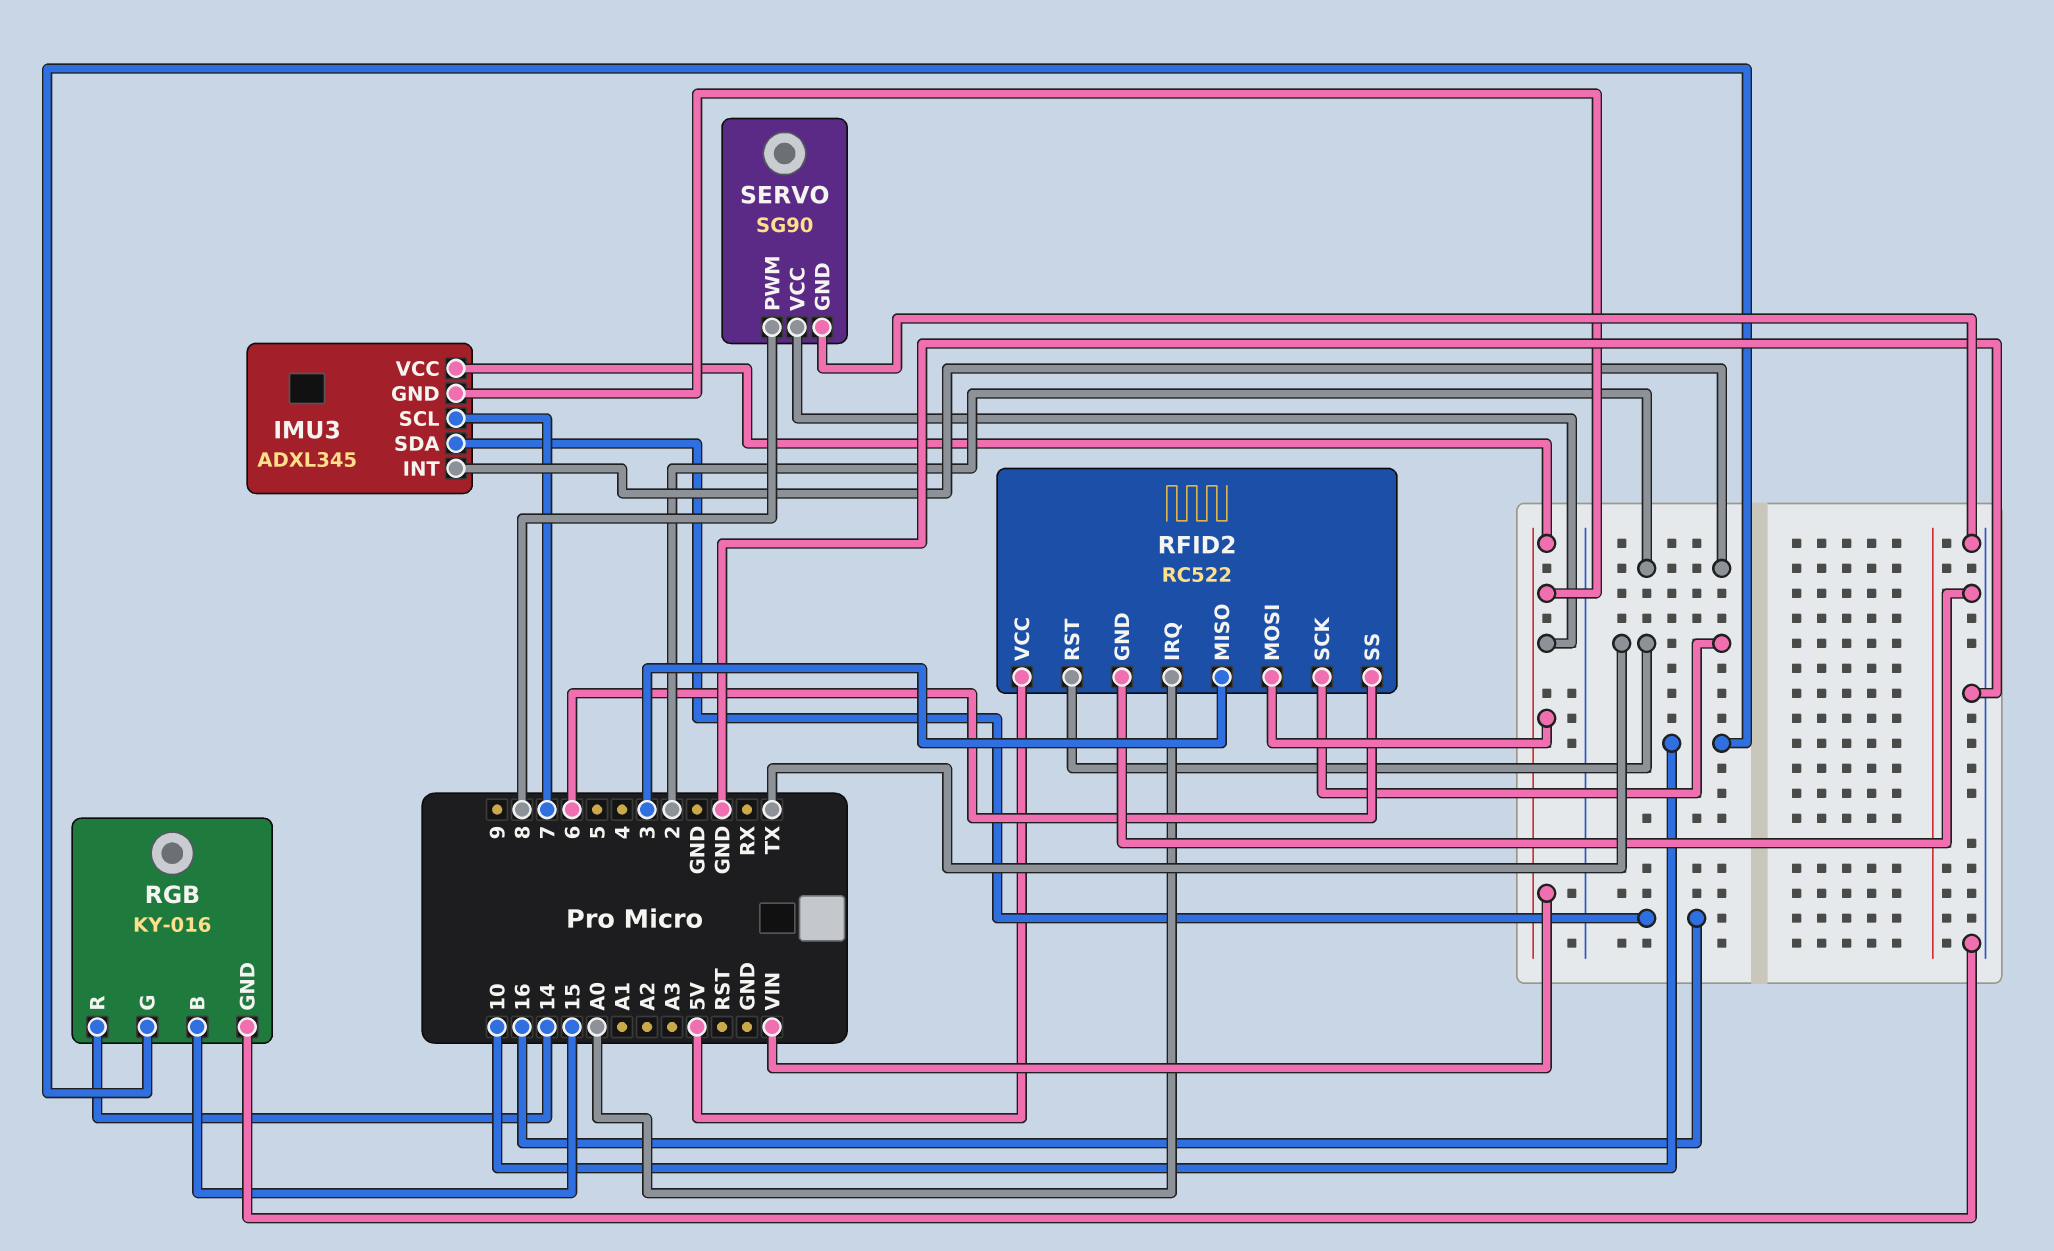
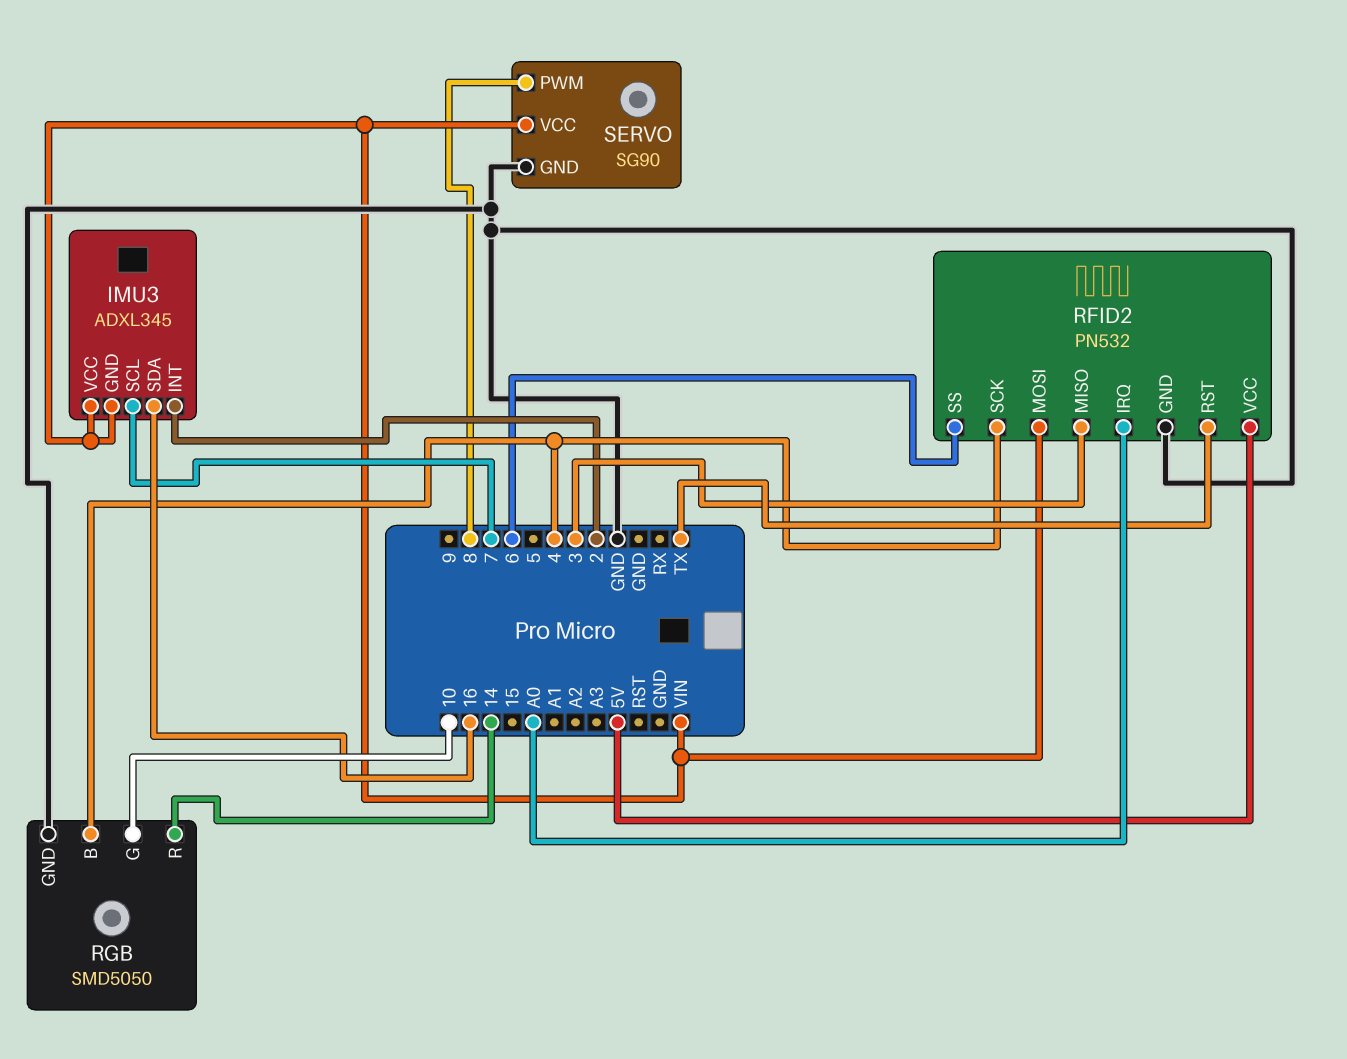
RFID2: RC522 -> PN532
RFID2 pin SCK: TX -> 4
RGB: KY-016 -> SMD5050
RGB pin B: 15 -> 4

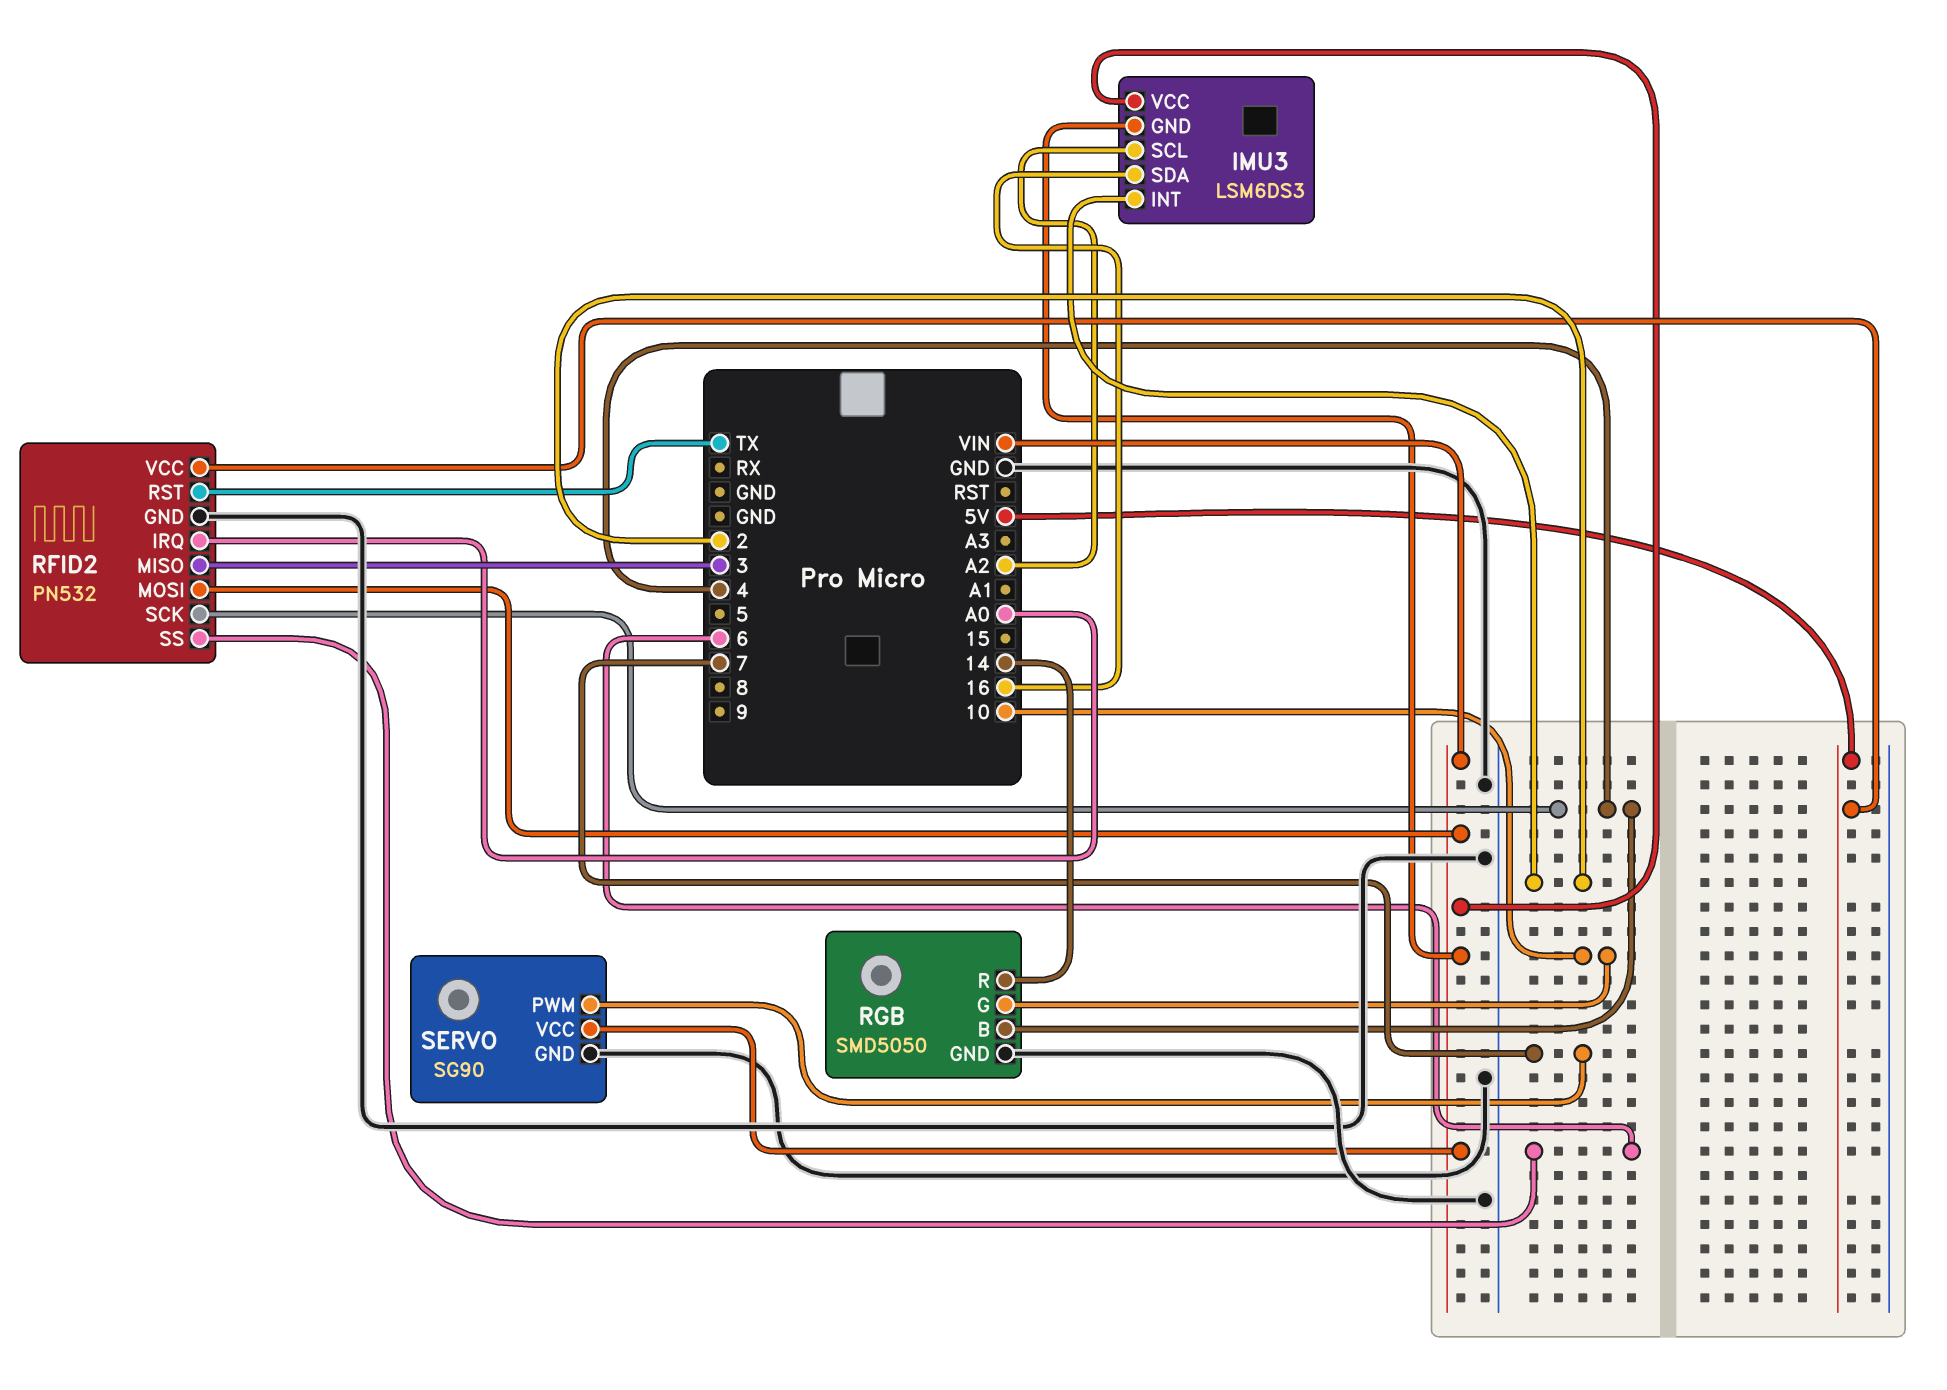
IMU3: ADXL345 -> LSM6DS3
IMU3 pin SCL: 7 -> A2
SERVO pin PWM: 8 -> 7

